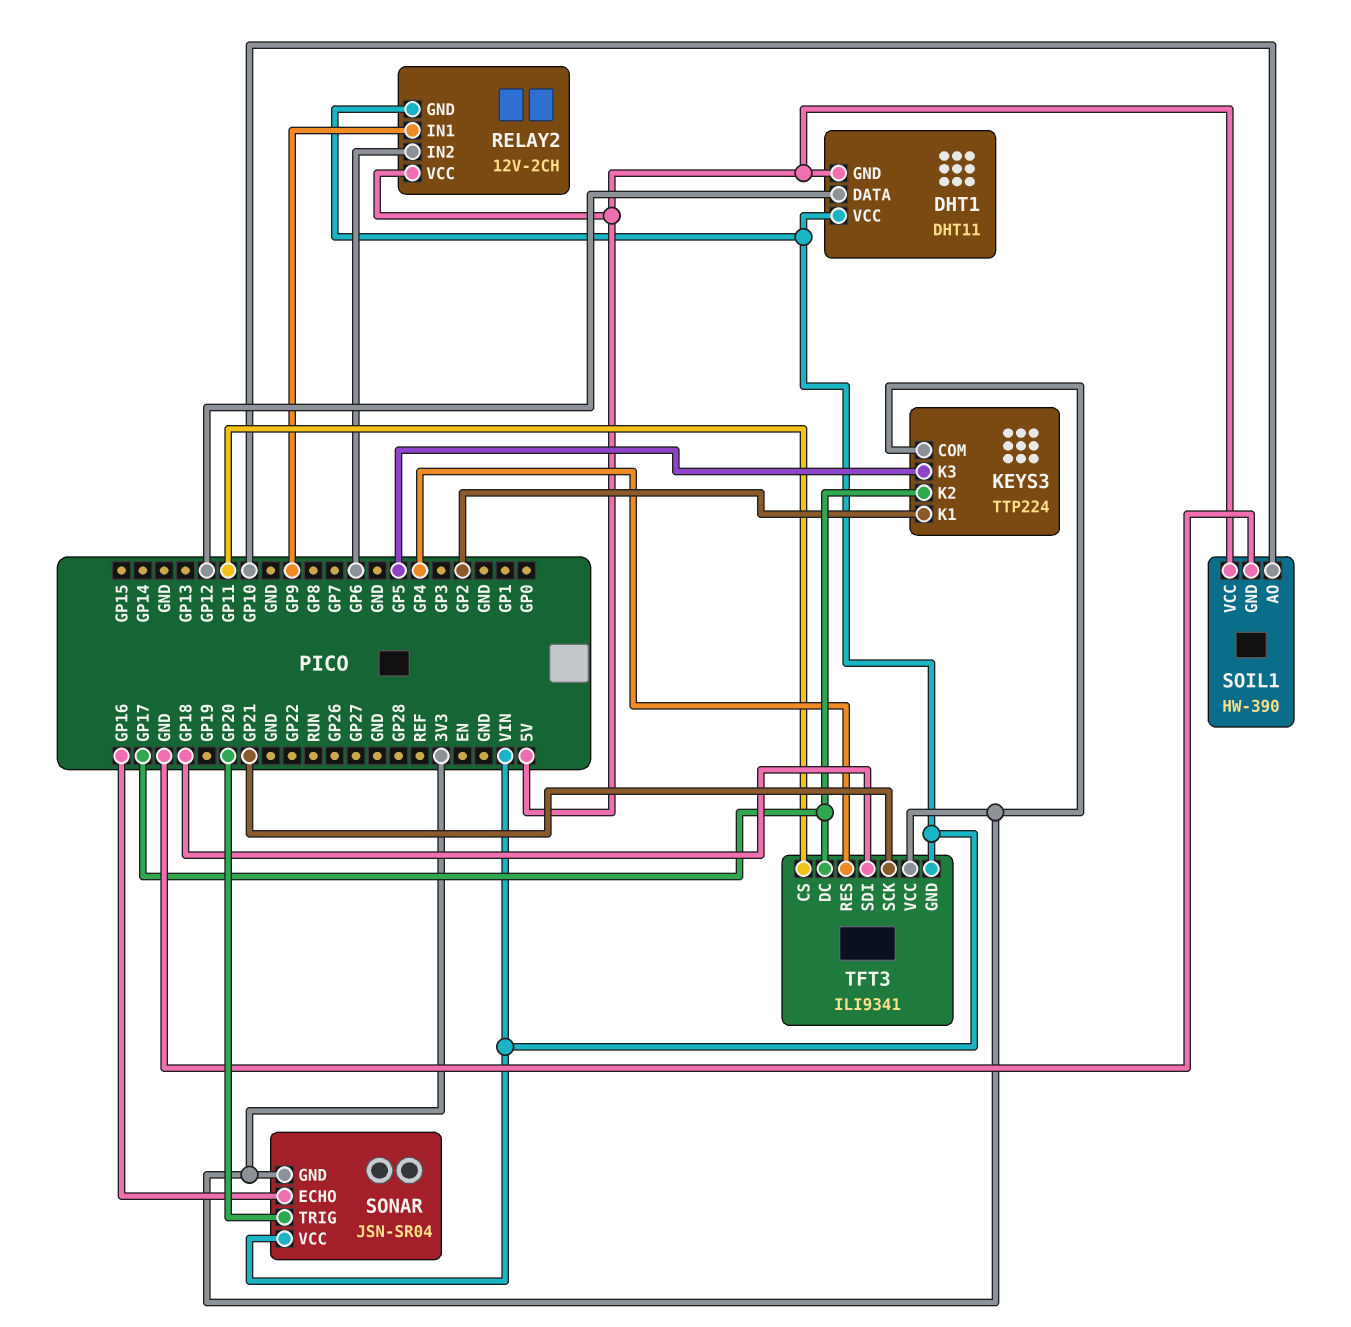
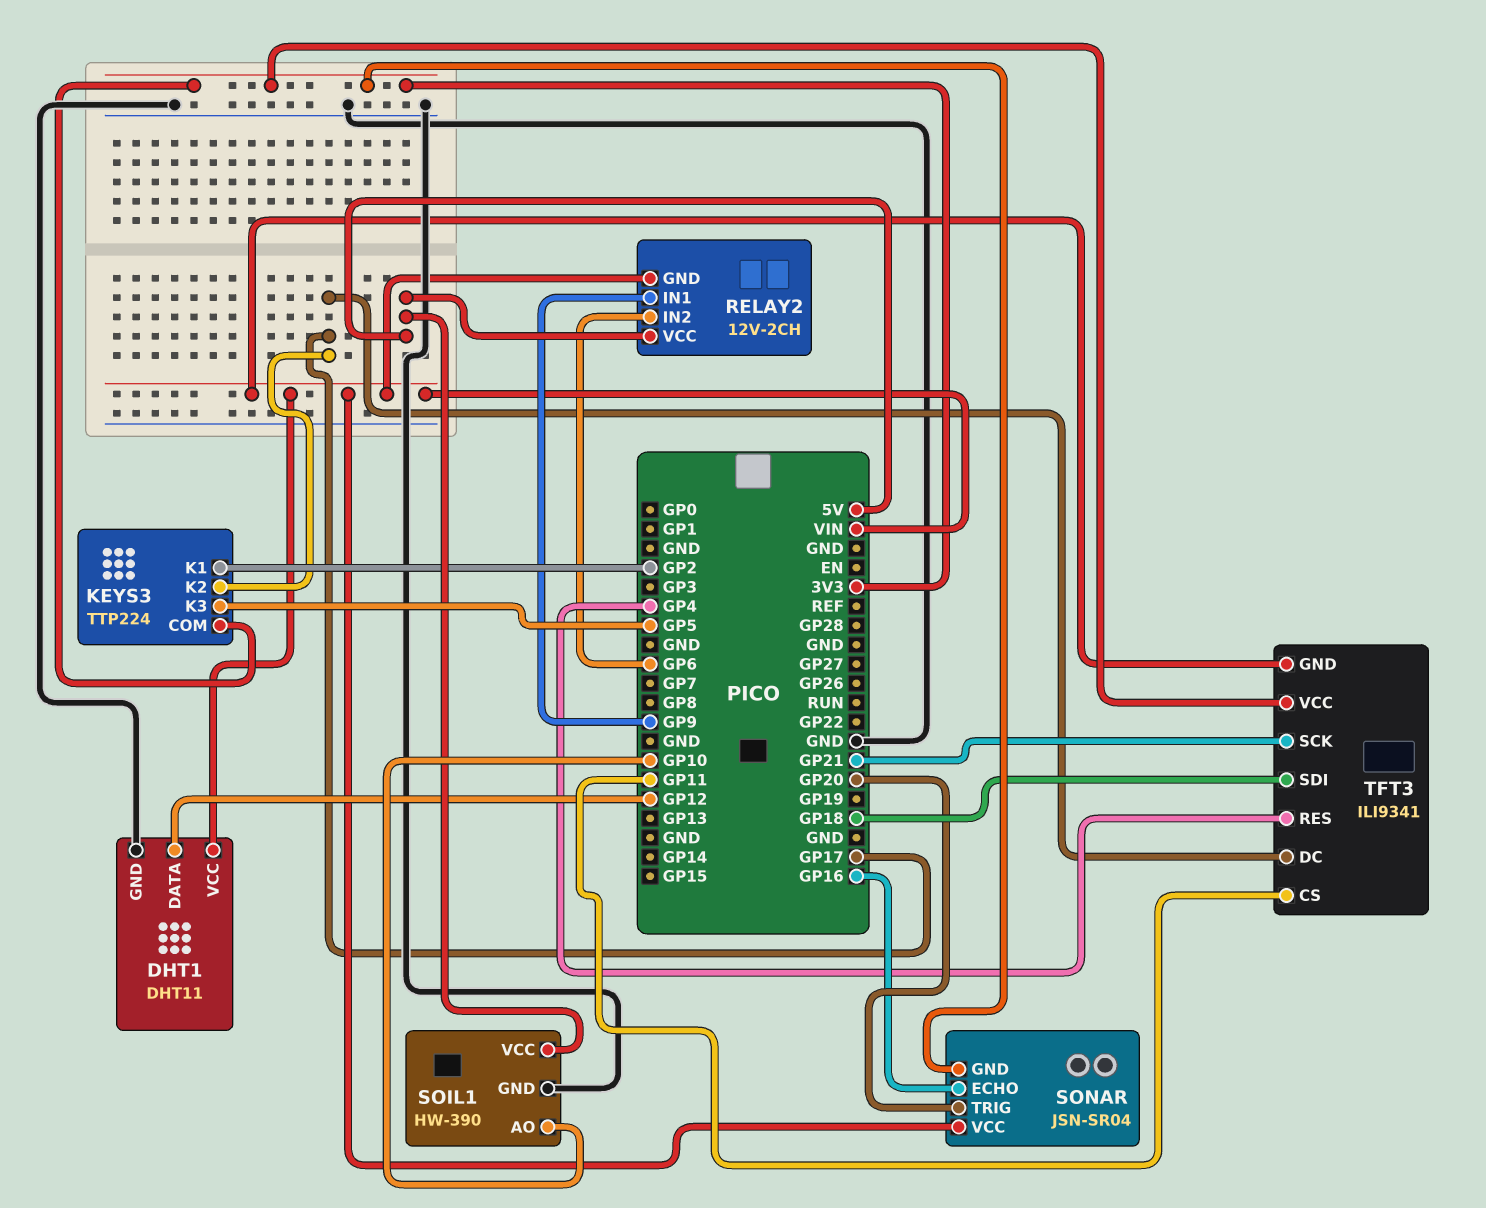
DHT1 pin GND: 5V -> GND

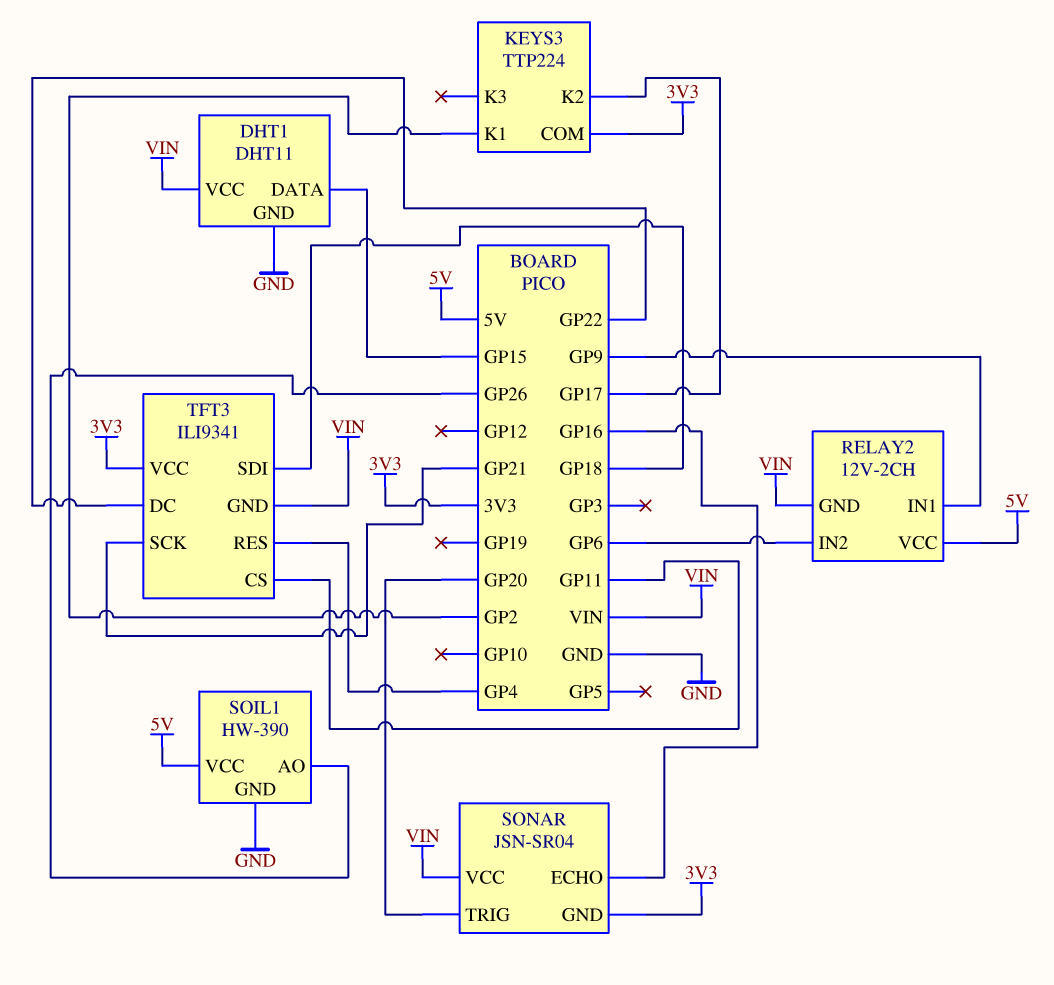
DHT1 pin DATA: GP12 -> GP15
KEYS3 pin K3: GP5 -> none
SOIL1 pin AO: GP10 -> GP26
TFT3 pin DC: GP17 -> GP22

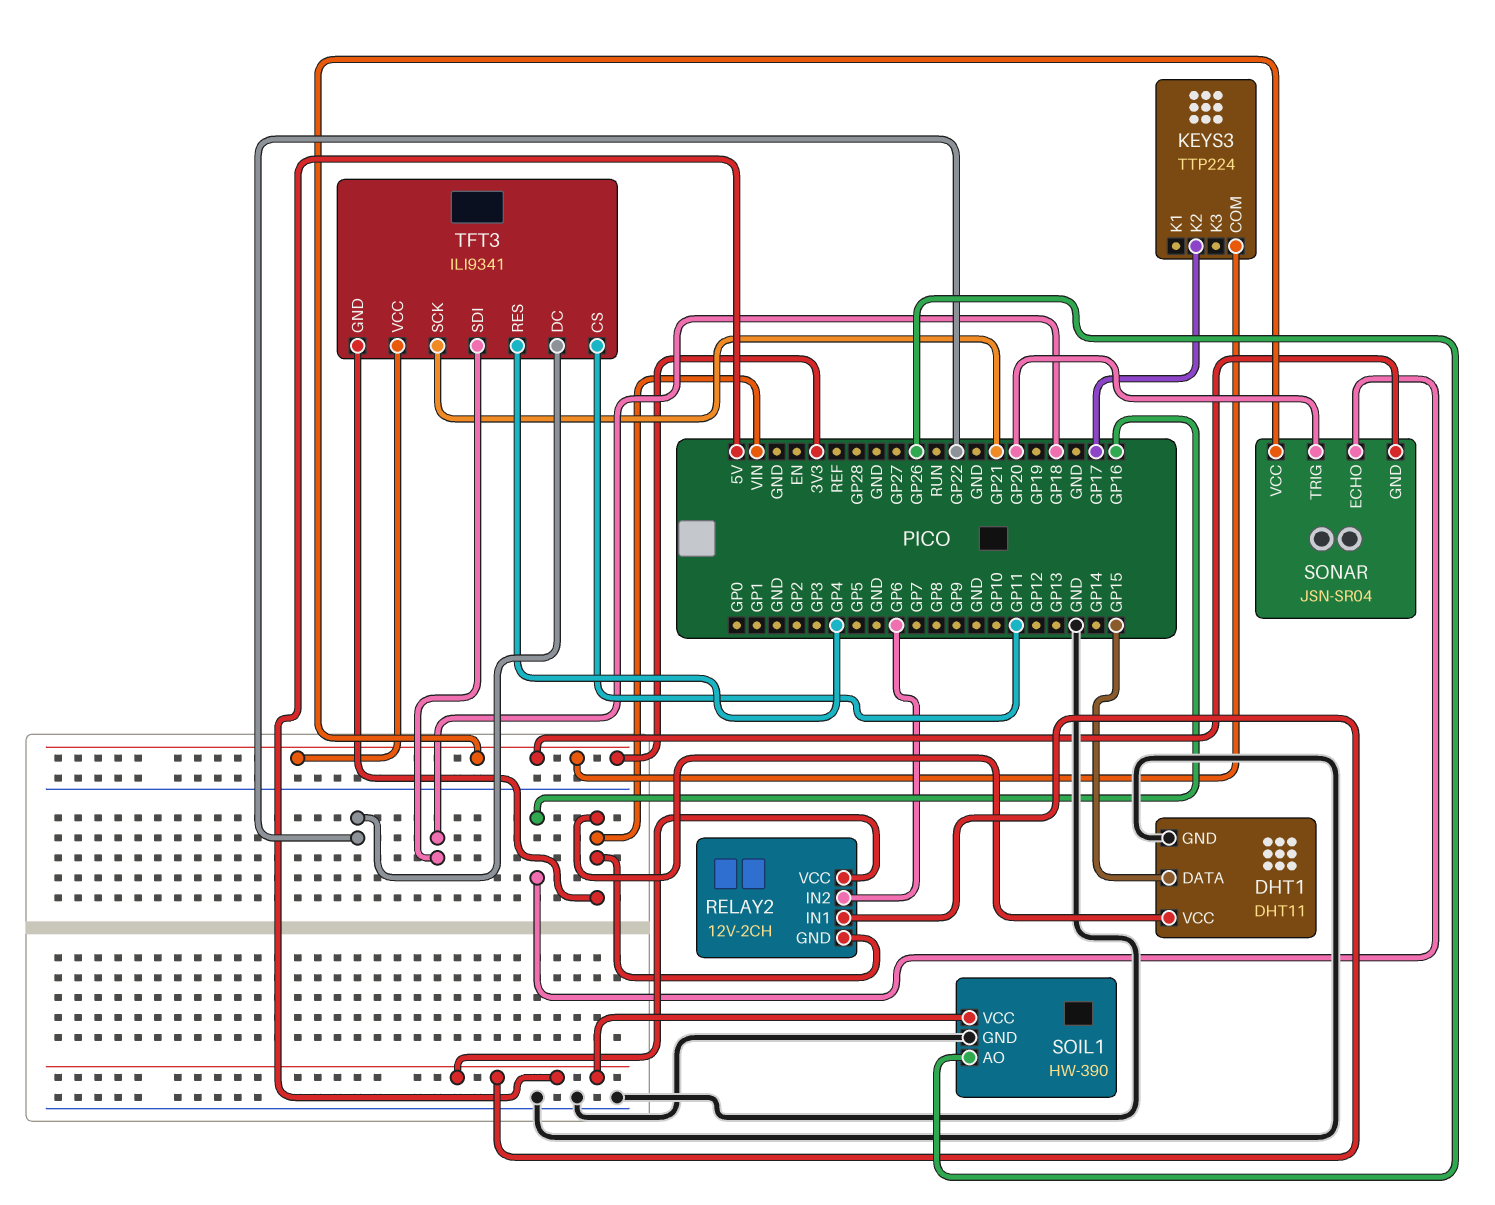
KEYS3 pin K1: GP2 -> none
RELAY2 pin IN1: GP9 -> 5V
SONAR pin VCC: VIN -> 3V3

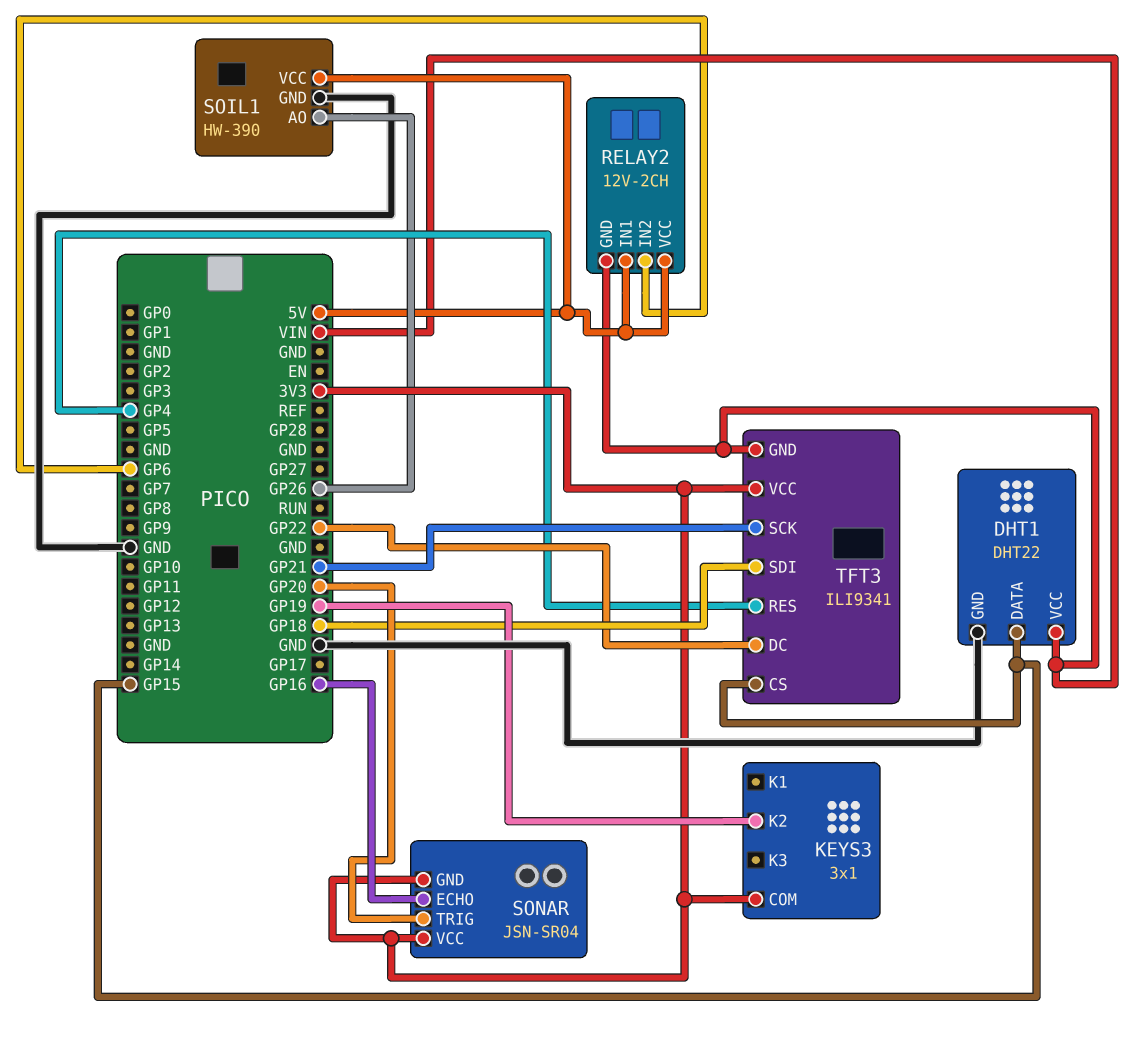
DHT1: DHT11 -> DHT22
KEYS3: TTP224 -> 3x1
KEYS3 pin K2: GP17 -> GP19
TFT3 pin CS: GP11 -> GP15

